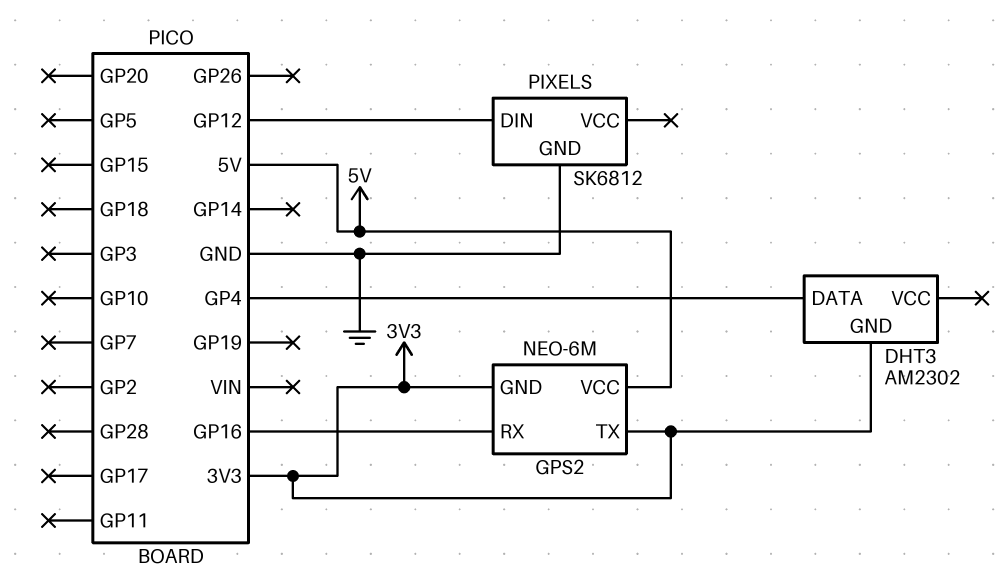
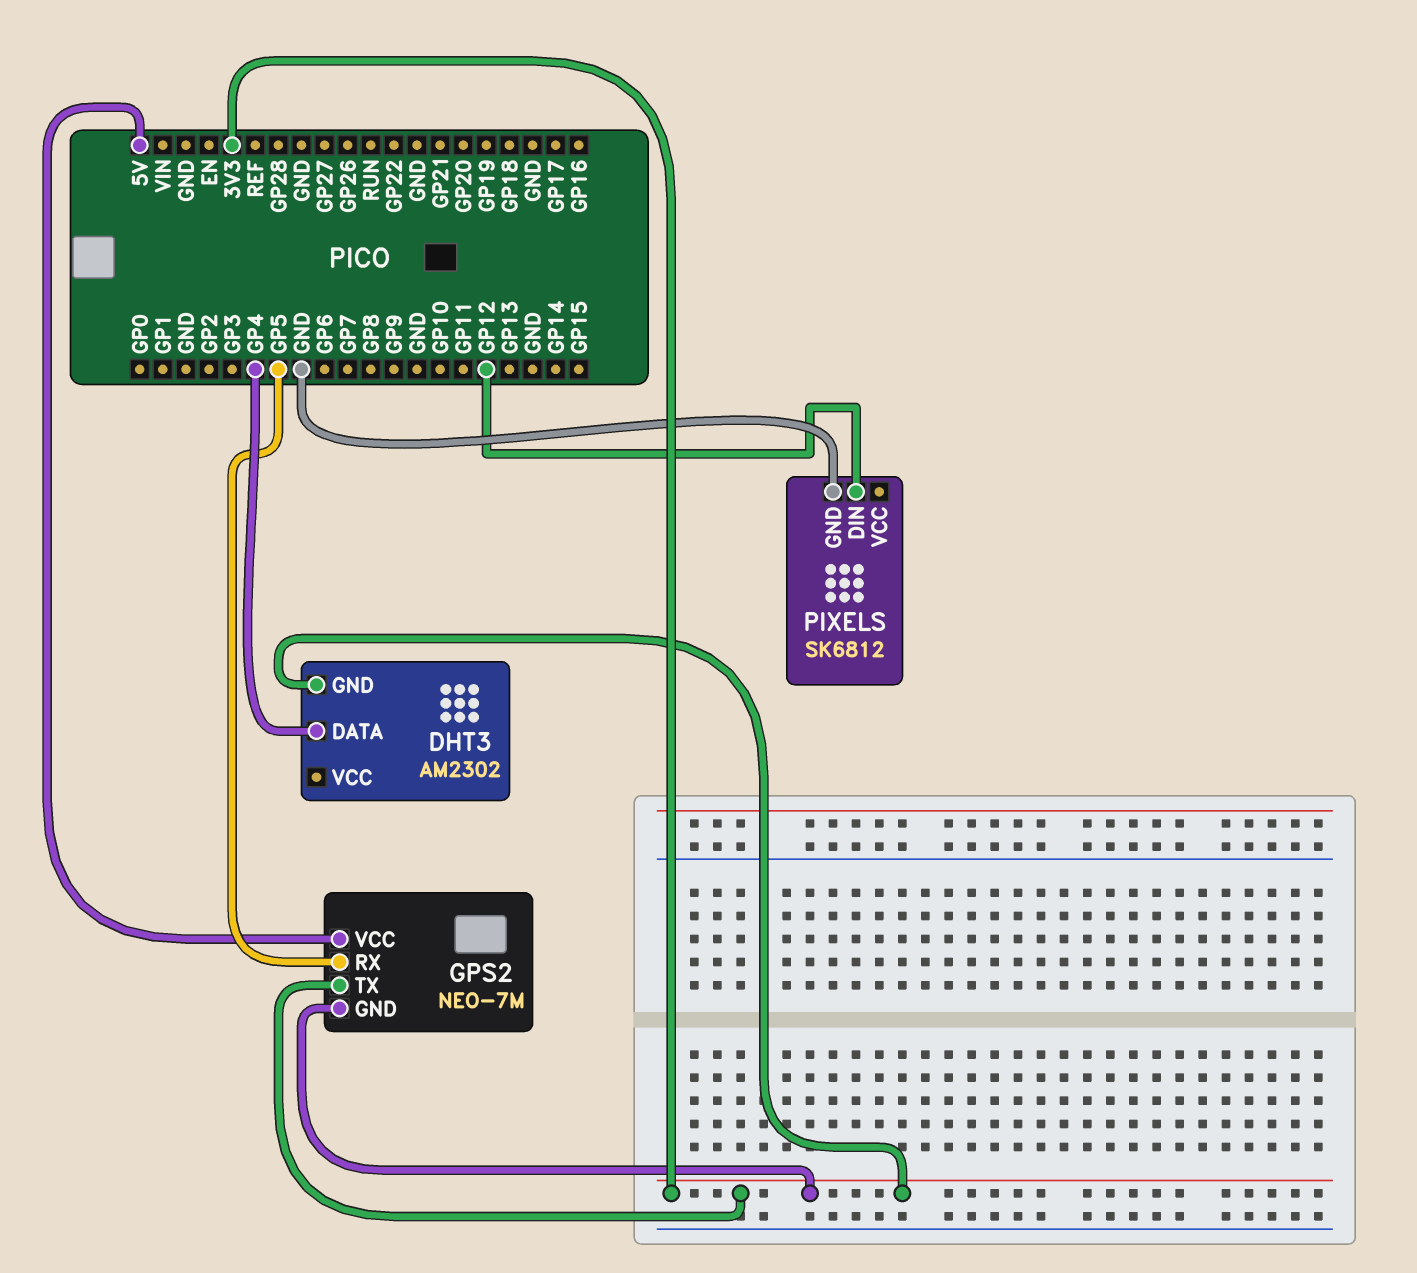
GPS2: NEO-6M -> NEO-7M
GPS2 pin RX: GP16 -> GP5

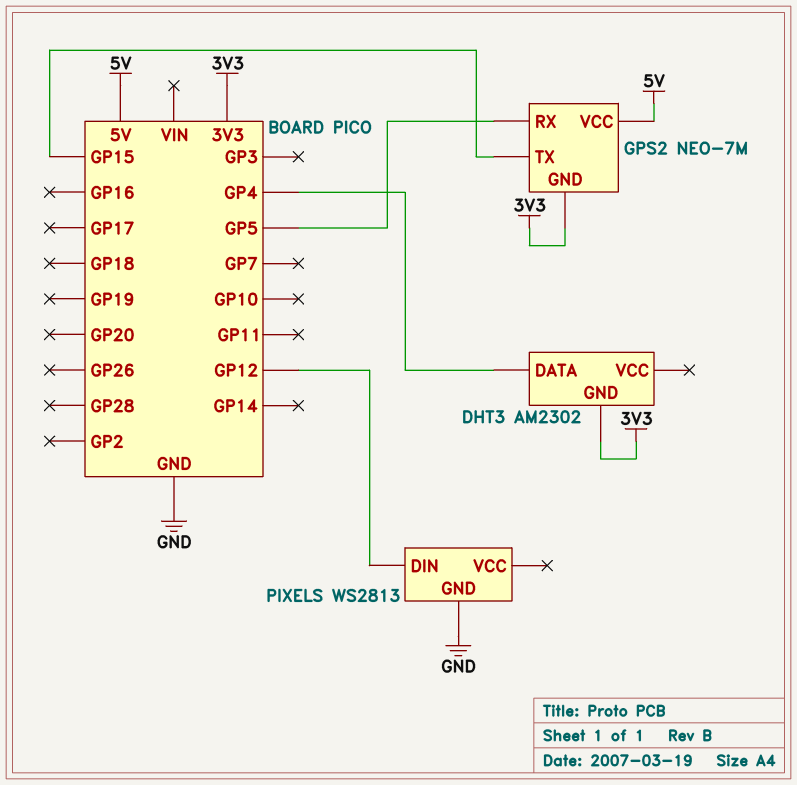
GPS2 pin TX: 3V3 -> GP15
PIXELS: SK6812 -> WS2813

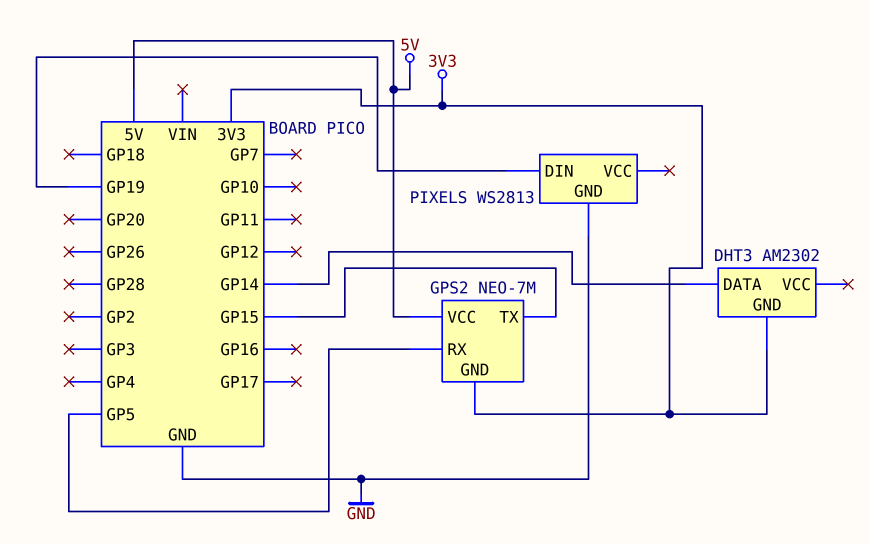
DHT3 pin DATA: GP4 -> GP14
PIXELS pin DIN: GP12 -> GP19

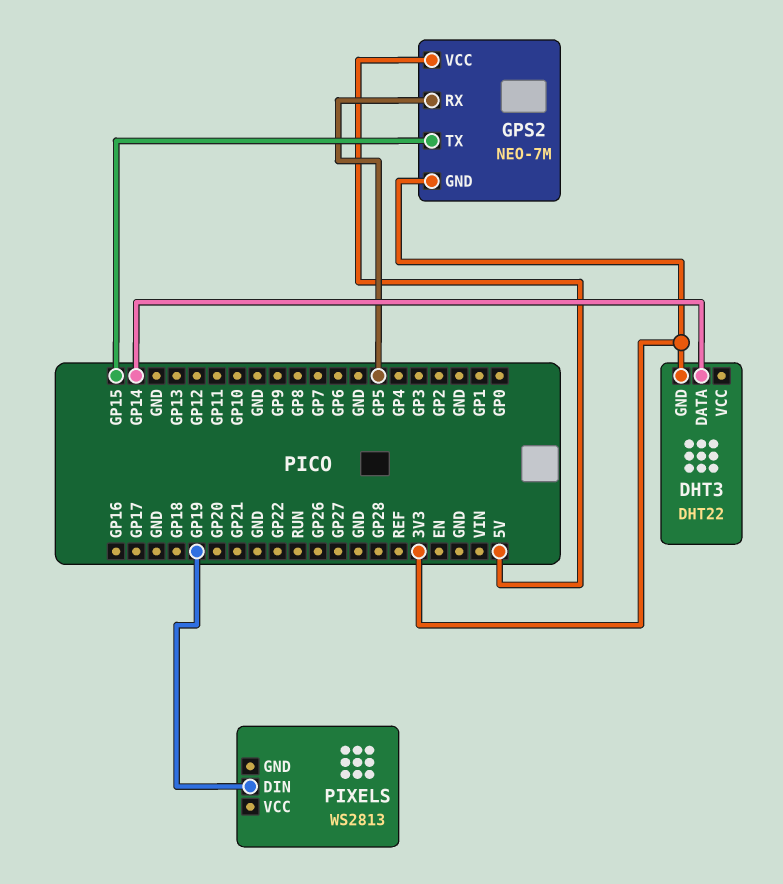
DHT3: AM2302 -> DHT22
PIXELS pin GND: GND -> none

